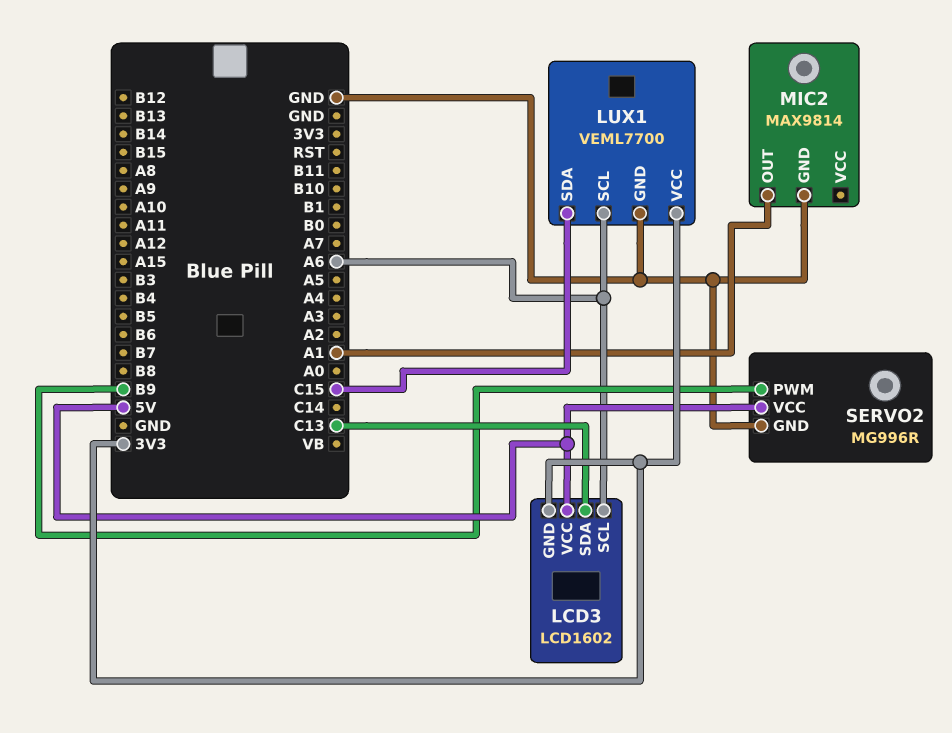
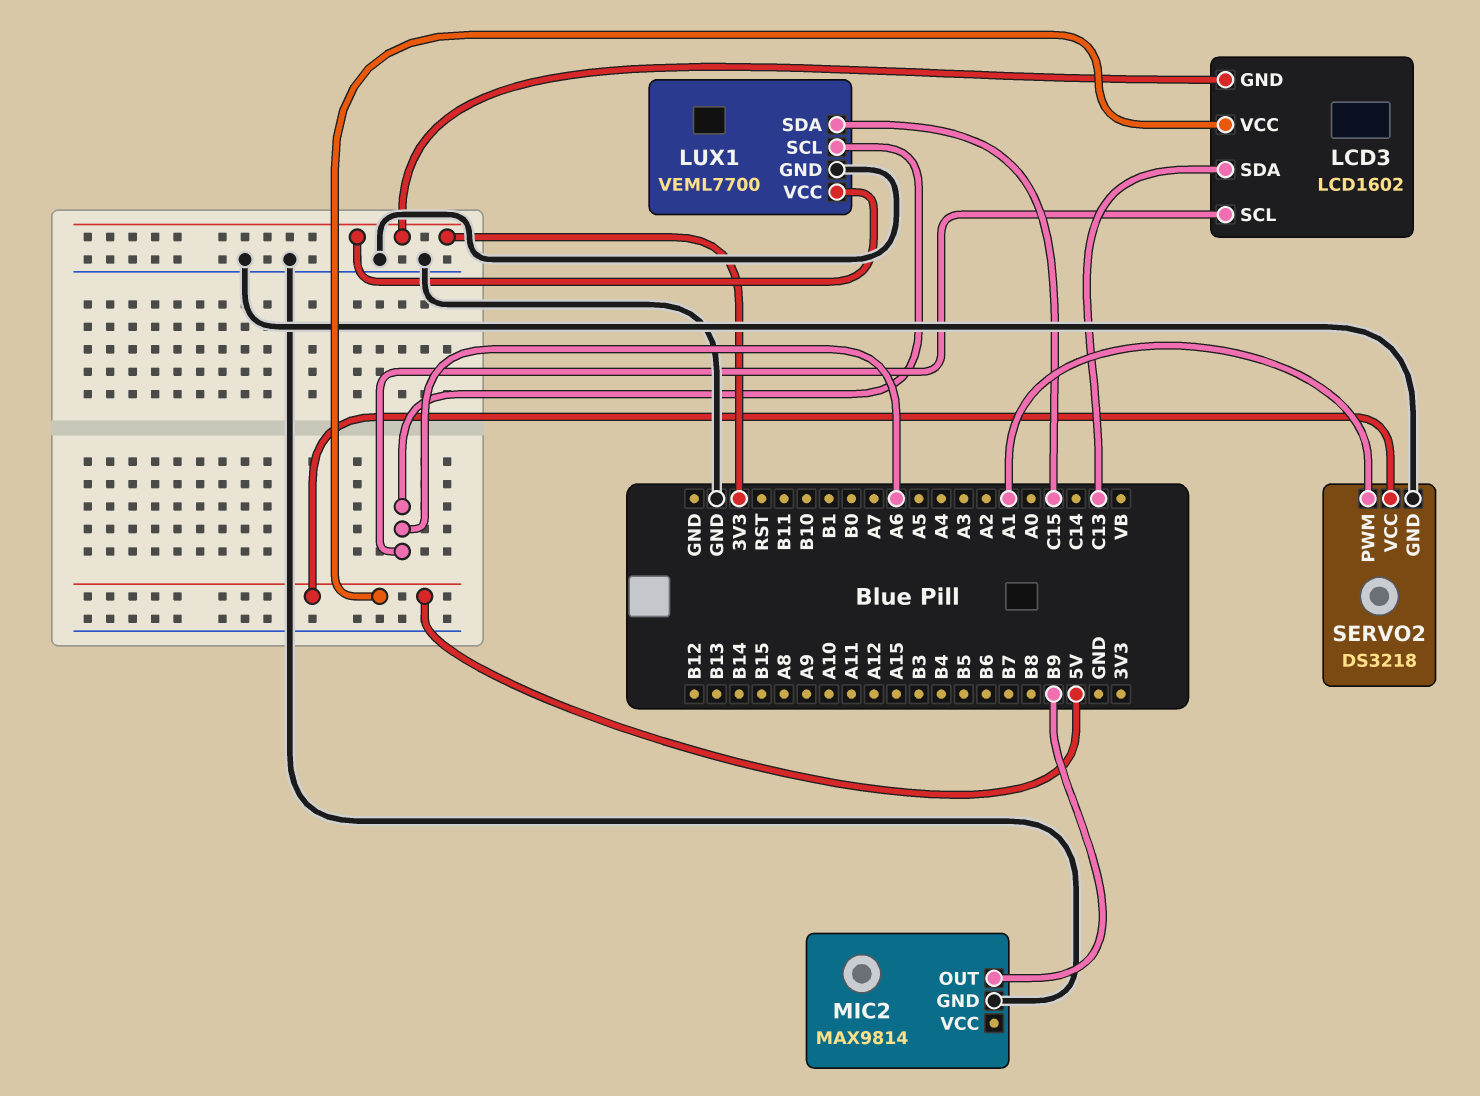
MIC2 pin OUT: A1 -> B9
SERVO2: MG996R -> DS3218
SERVO2 pin PWM: B9 -> A1

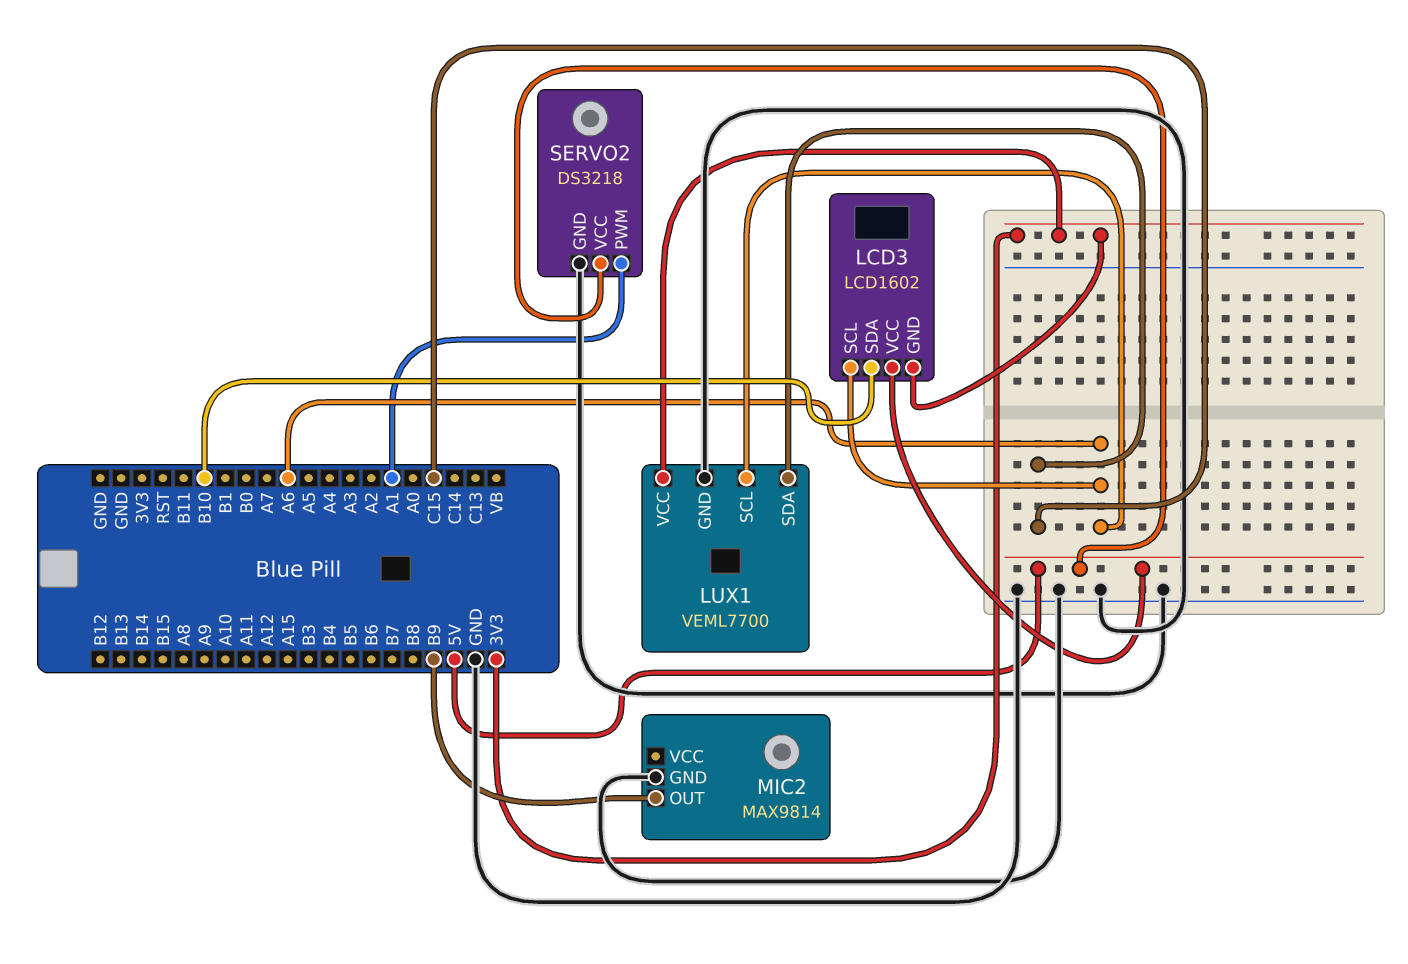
LCD3 pin SDA: C13 -> B10

